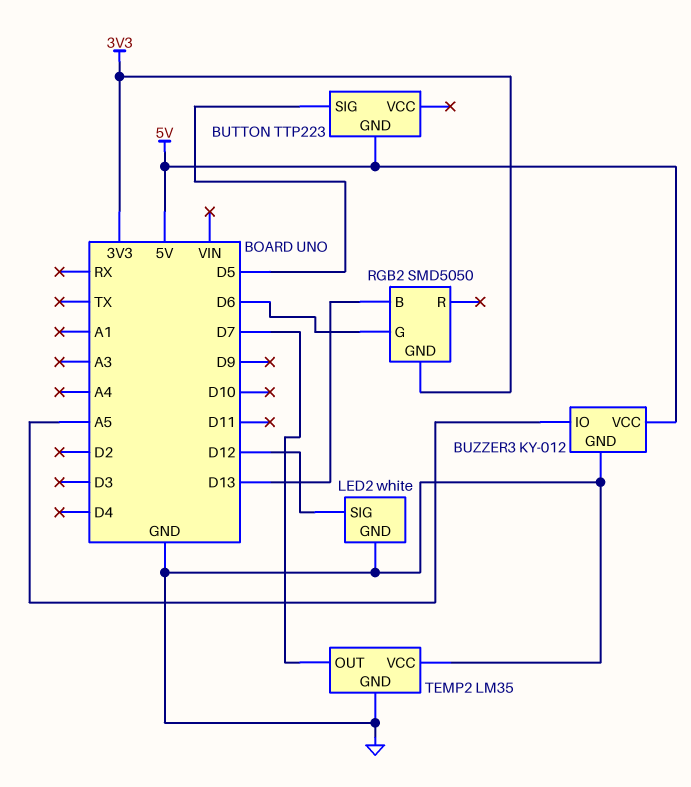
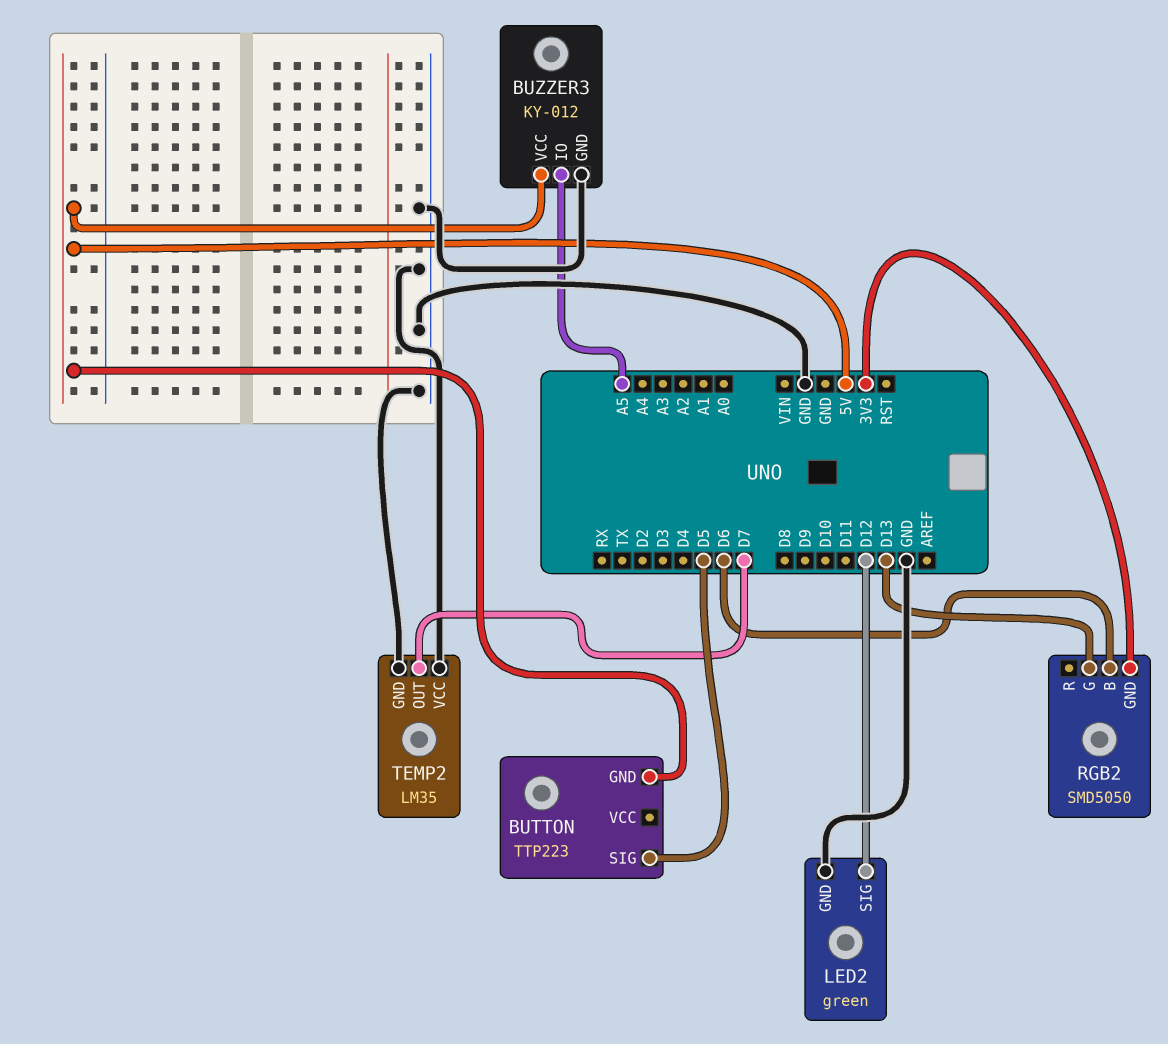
LED2: white -> green
RGB2 pin B: D13 -> D6
RGB2 pin G: D6 -> D13

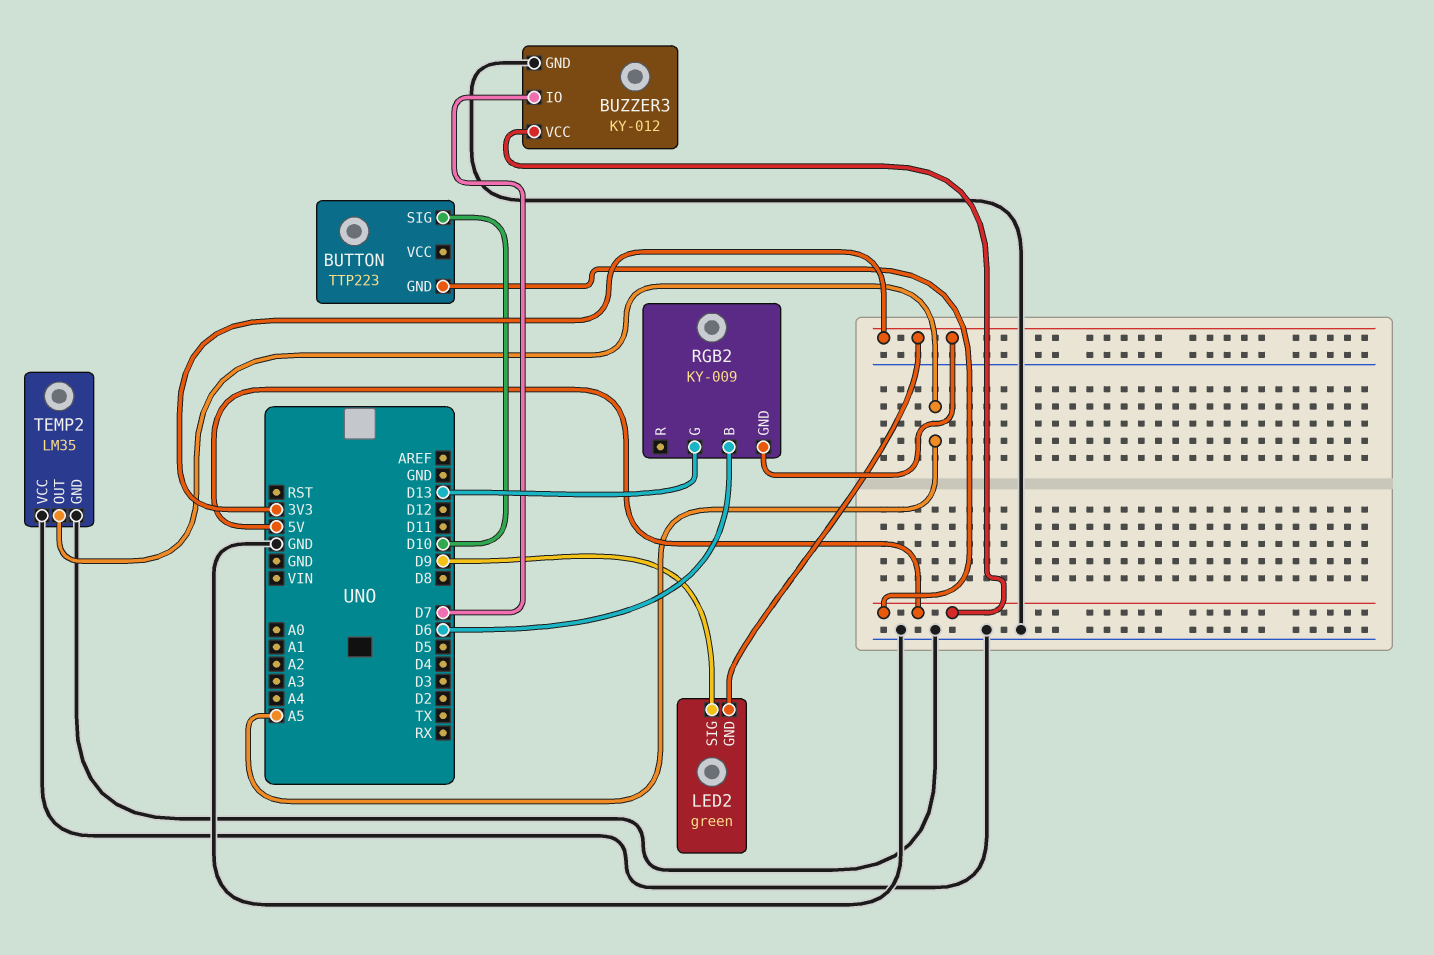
BUTTON pin SIG: D5 -> D10
BUZZER3 pin IO: A5 -> D7
LED2 pin GND: GND -> 3V3
LED2 pin SIG: D12 -> D9
RGB2: SMD5050 -> KY-009
TEMP2 pin OUT: D7 -> A5

